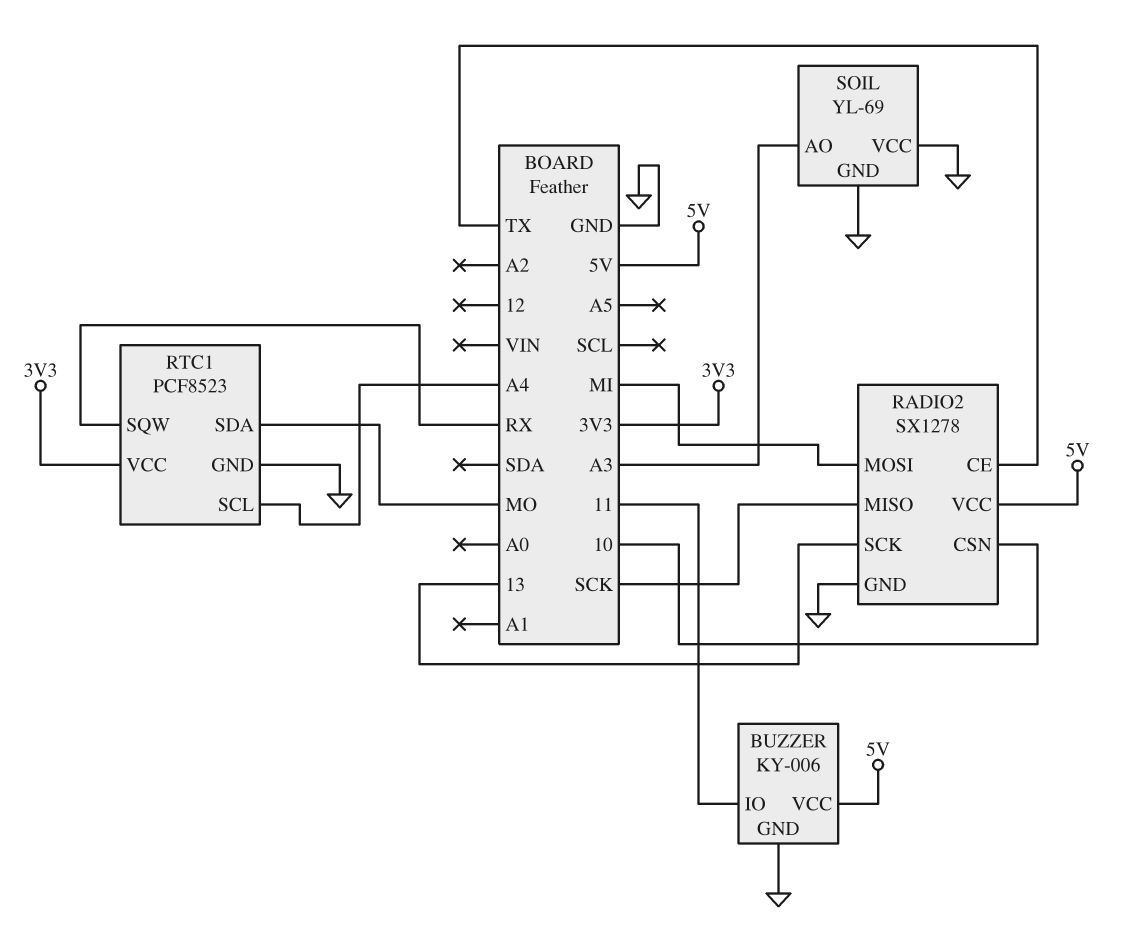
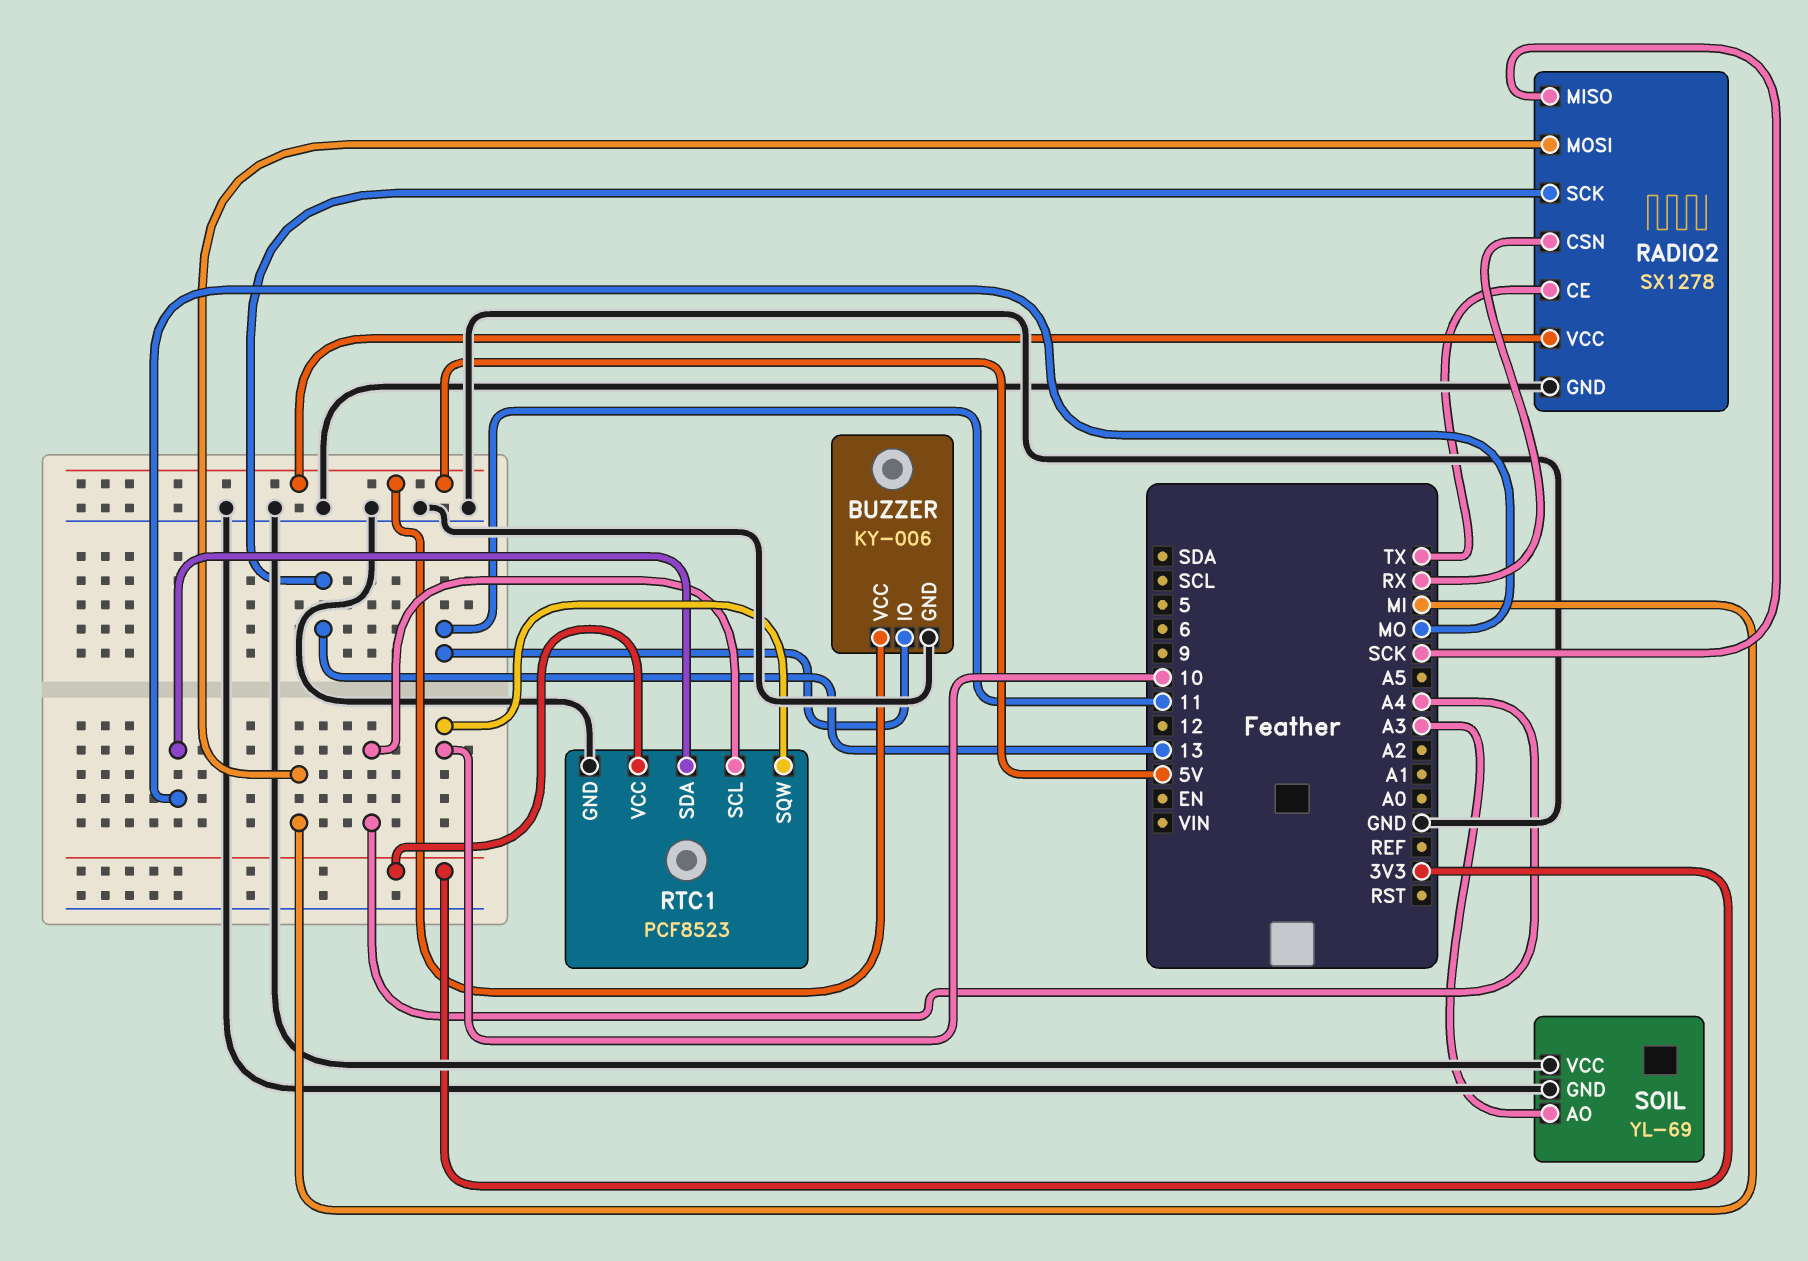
RADIO2 pin CSN: 10 -> RX
RTC1 pin SQW: RX -> 10

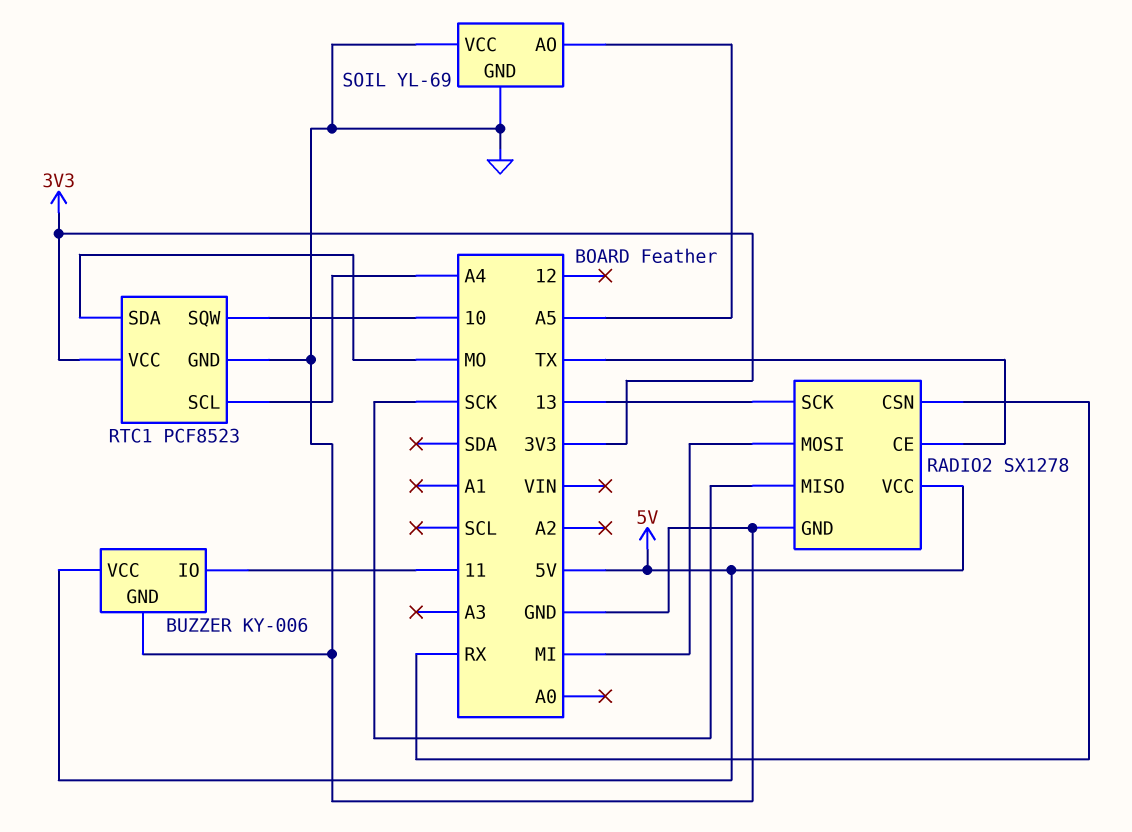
SOIL pin AO: A3 -> A5

